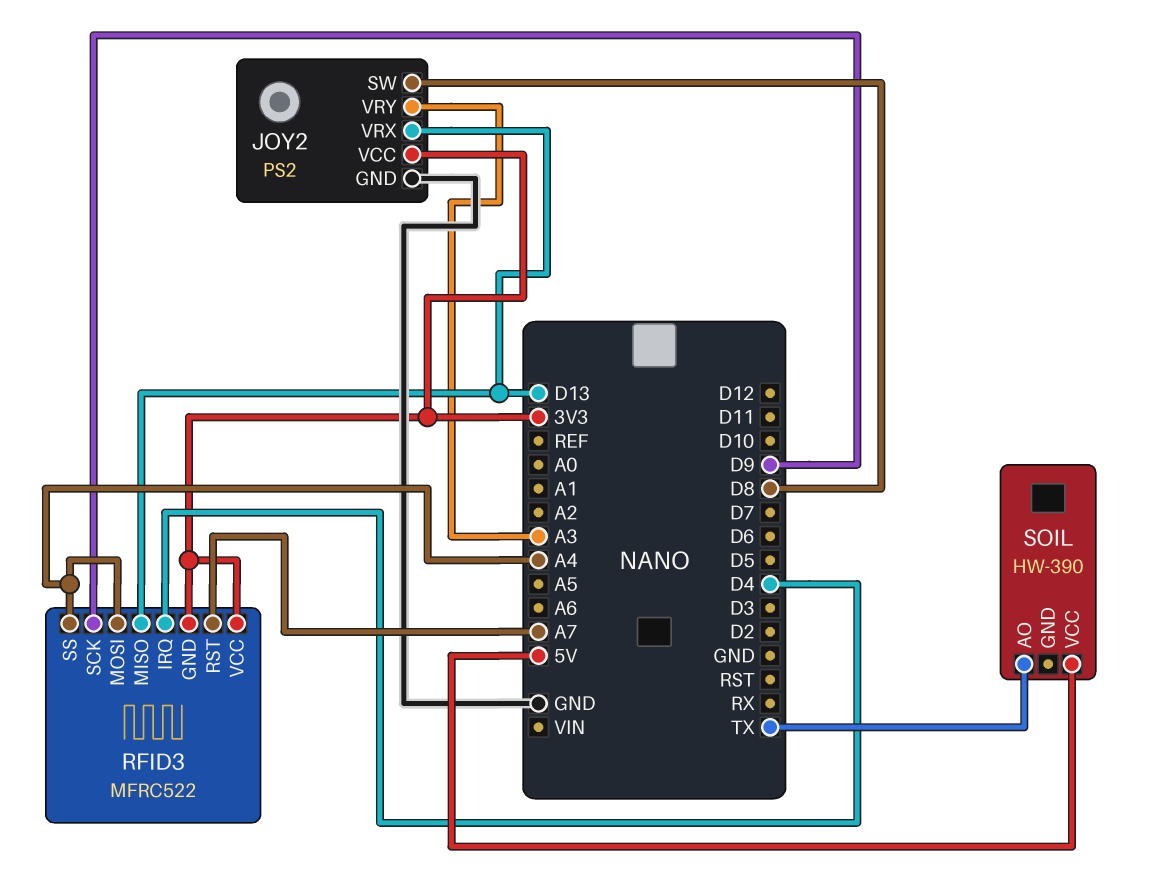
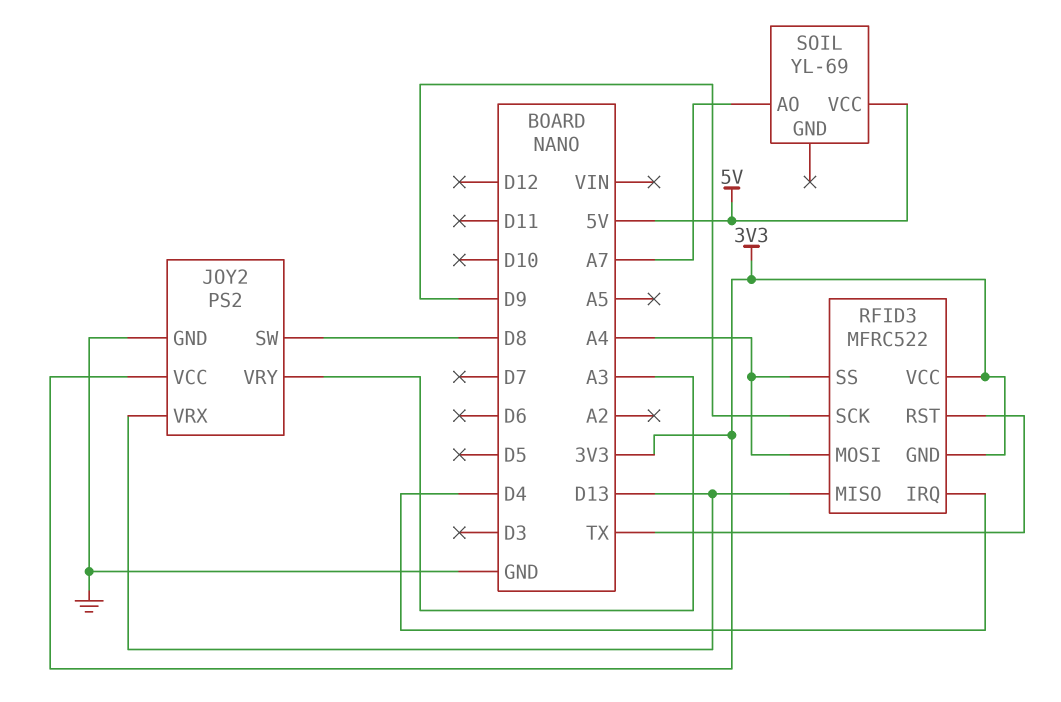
RFID3 pin RST: A7 -> TX
SOIL: HW-390 -> YL-69
SOIL pin AO: TX -> A7

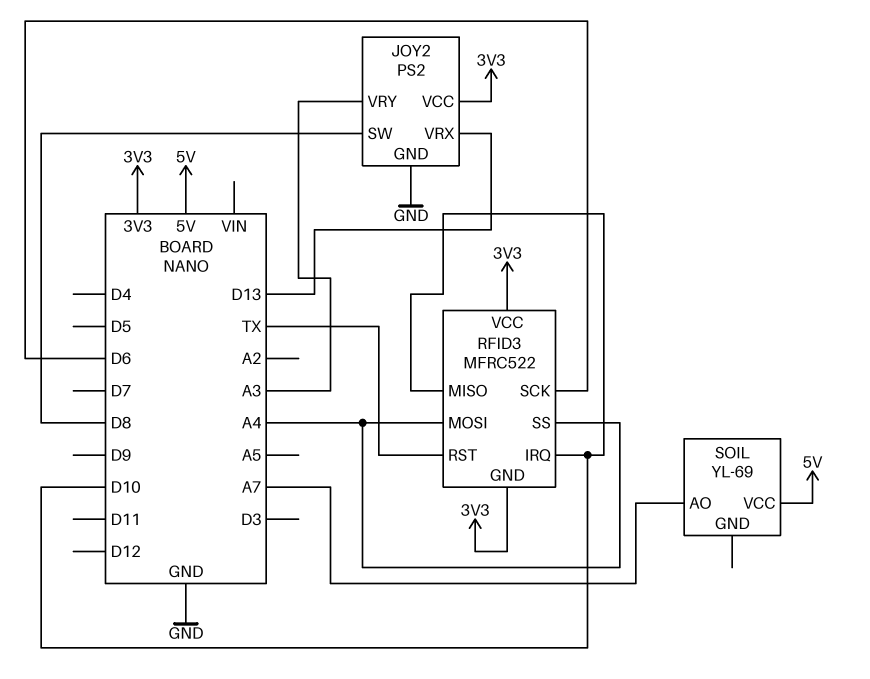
RFID3 pin IRQ: D4 -> D10
RFID3 pin MISO: D13 -> D10
RFID3 pin SCK: D9 -> D6

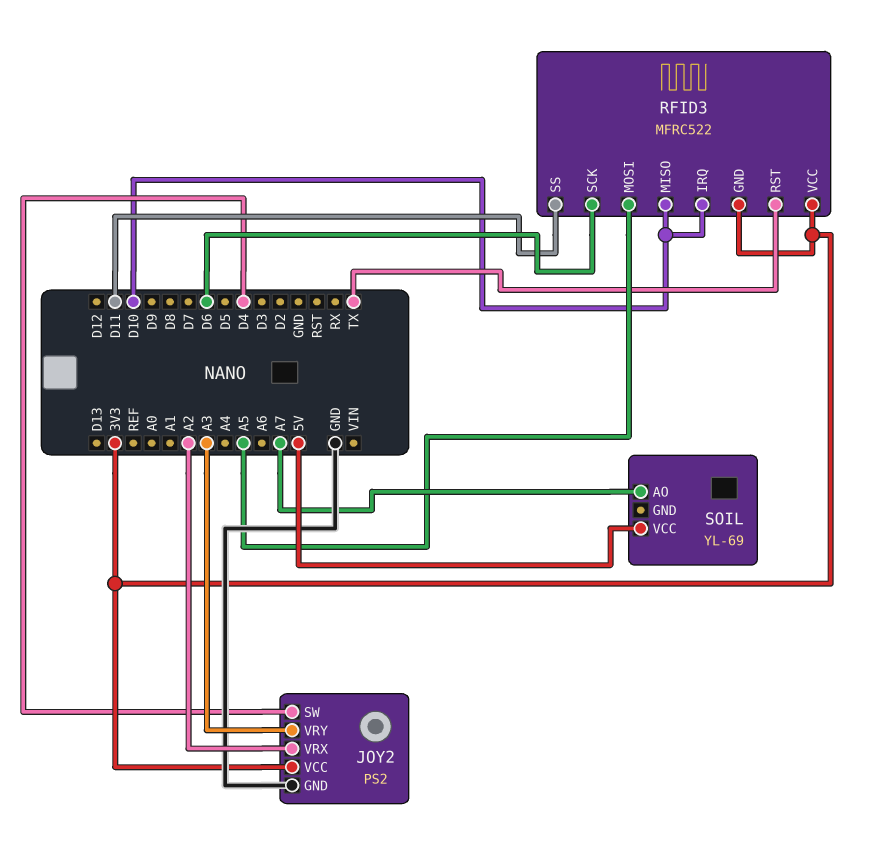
JOY2 pin SW: D8 -> D4
JOY2 pin VRX: D13 -> A2
RFID3 pin MOSI: A4 -> A5
RFID3 pin SS: A4 -> D11

